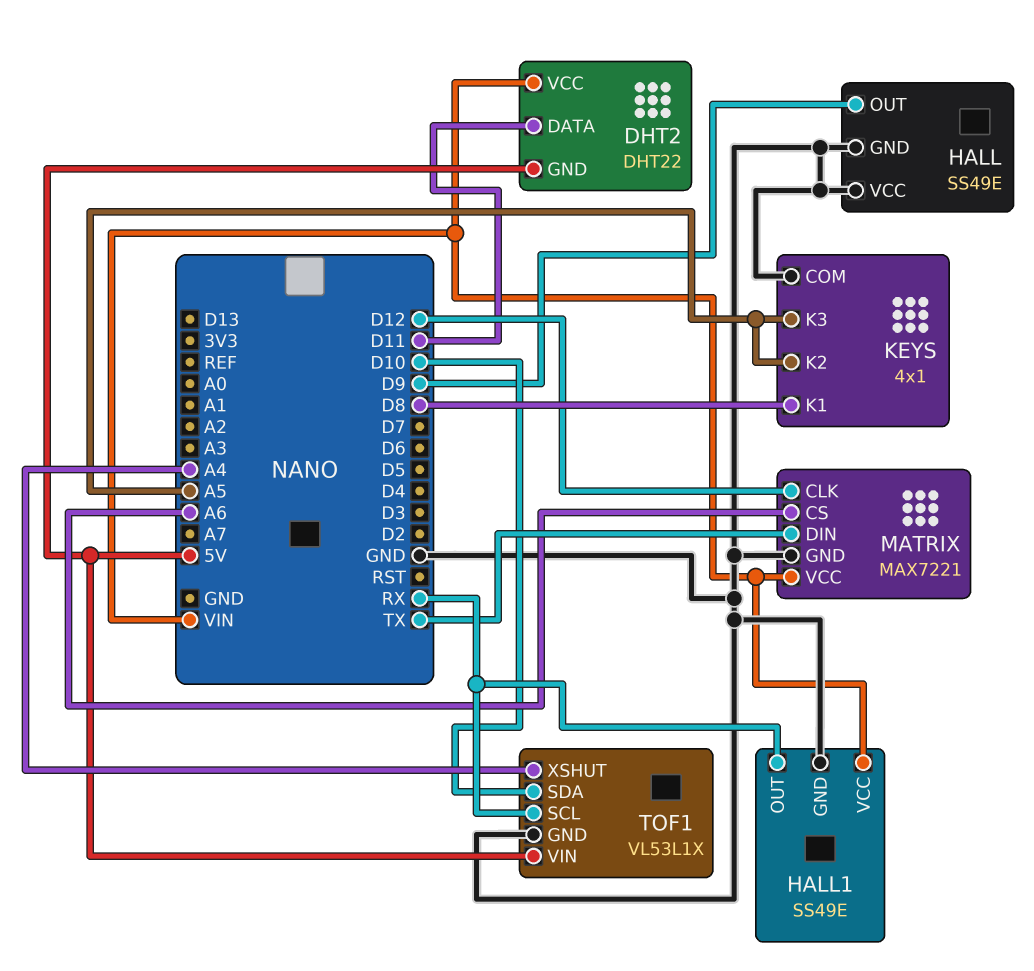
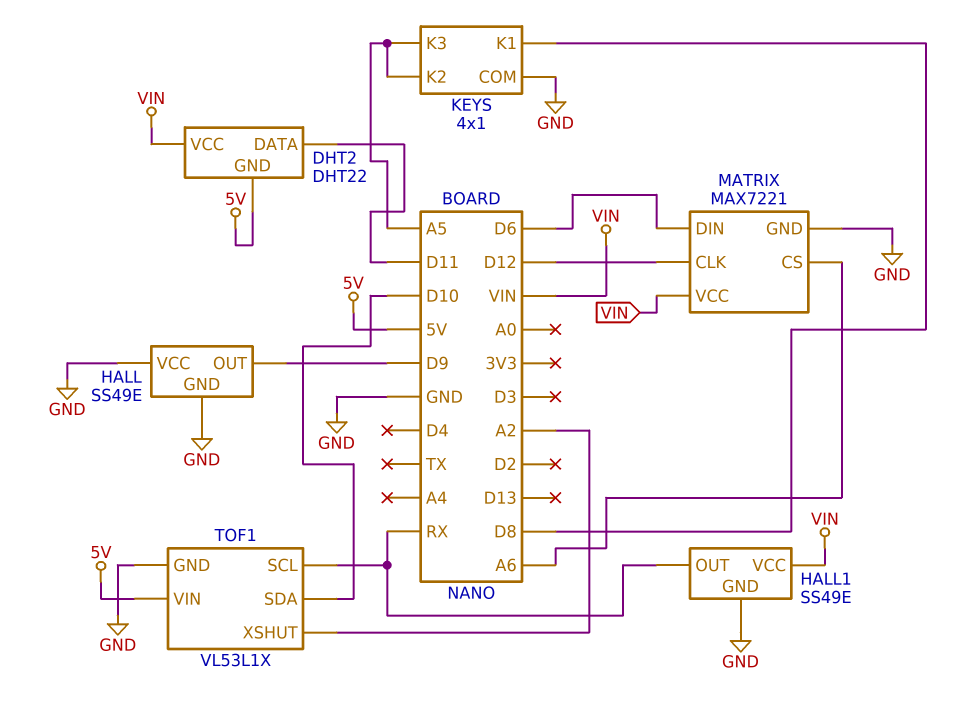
MATRIX pin DIN: TX -> D6
TOF1 pin XSHUT: A4 -> A2

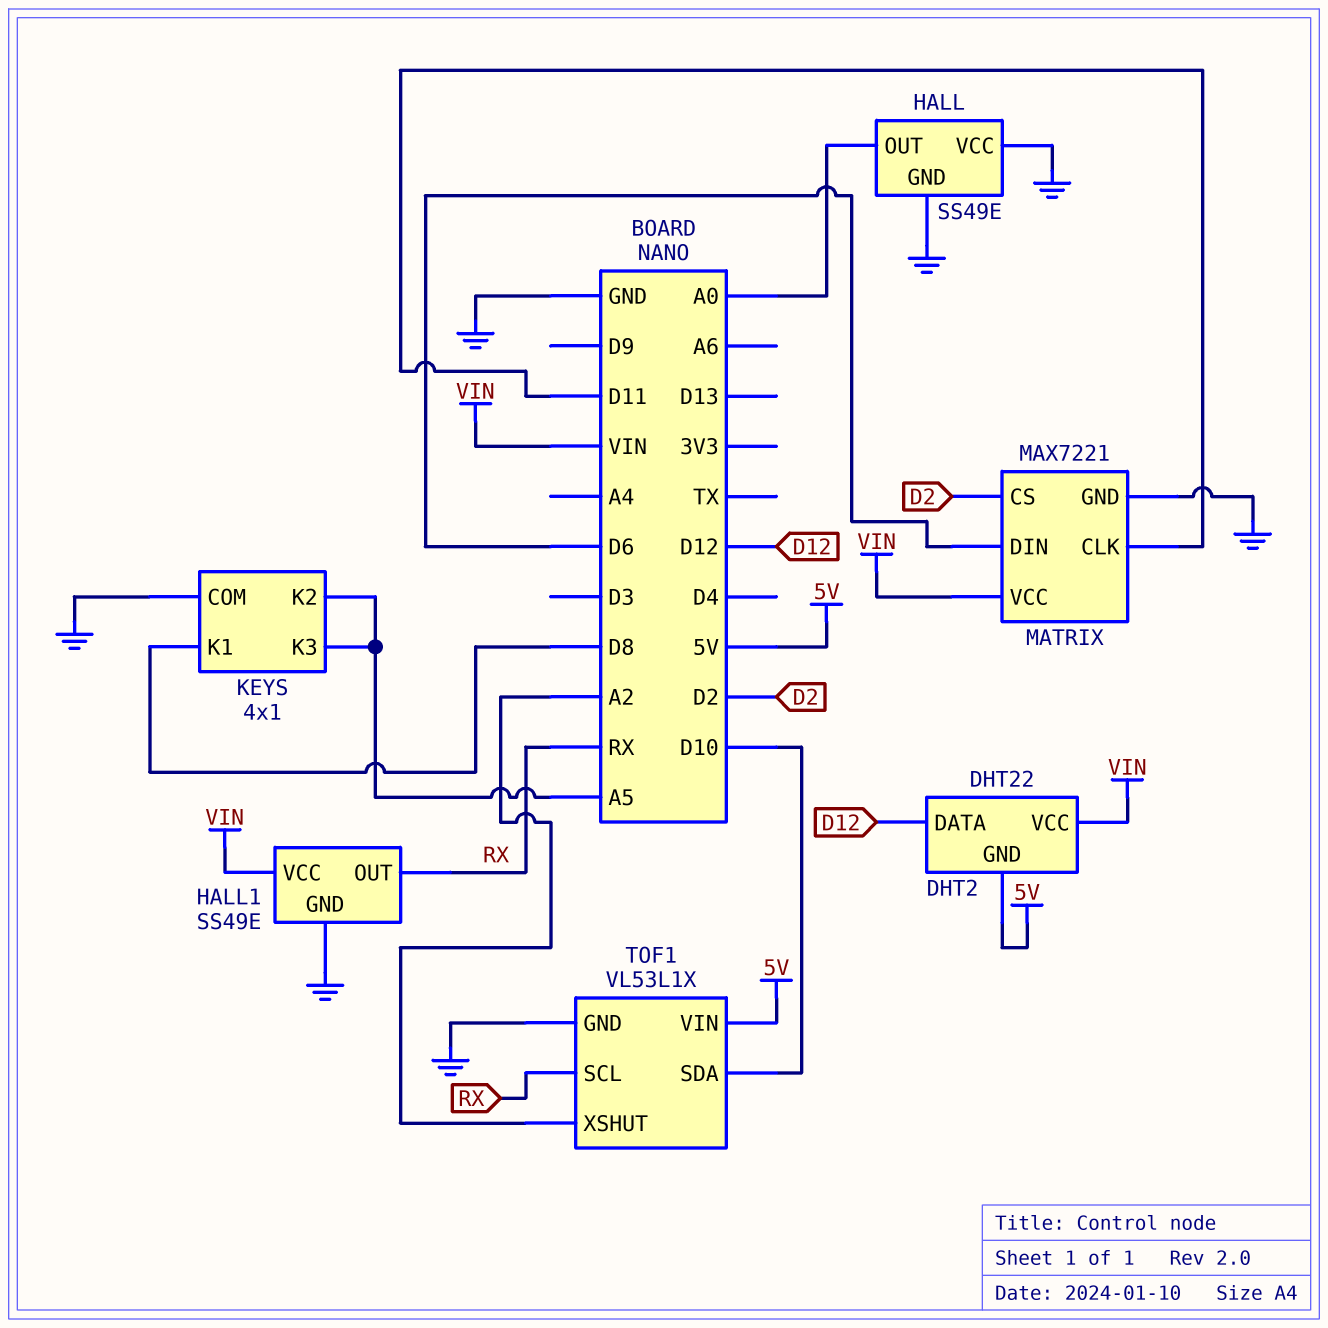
DHT2 pin DATA: D11 -> D12
HALL pin OUT: D9 -> A0
MATRIX pin CLK: D12 -> D11
MATRIX pin CS: A6 -> D2

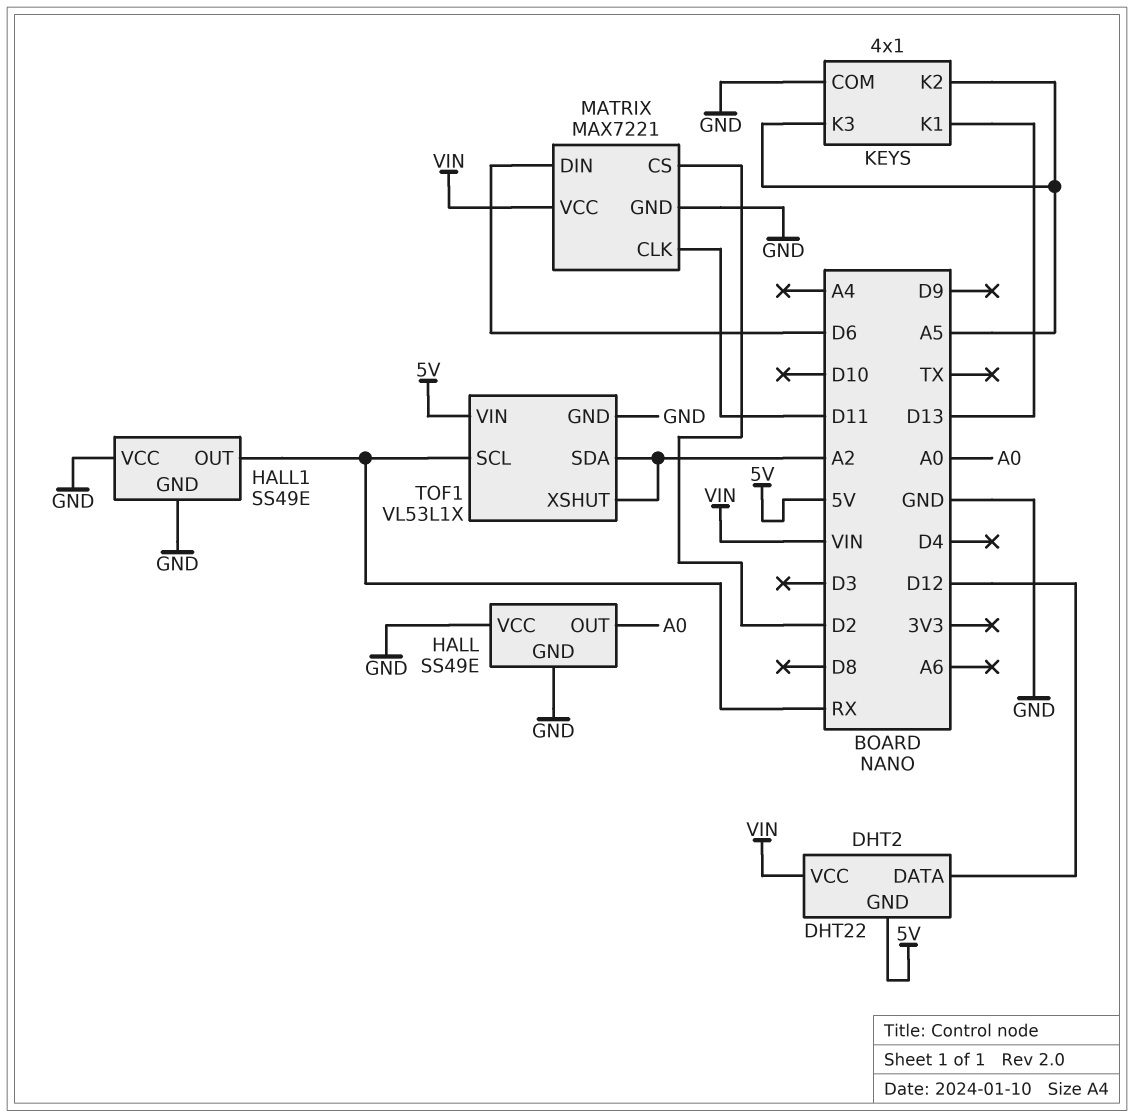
HALL1 pin VCC: VIN -> GND
KEYS pin K1: D8 -> D13
TOF1 pin SDA: D10 -> A2

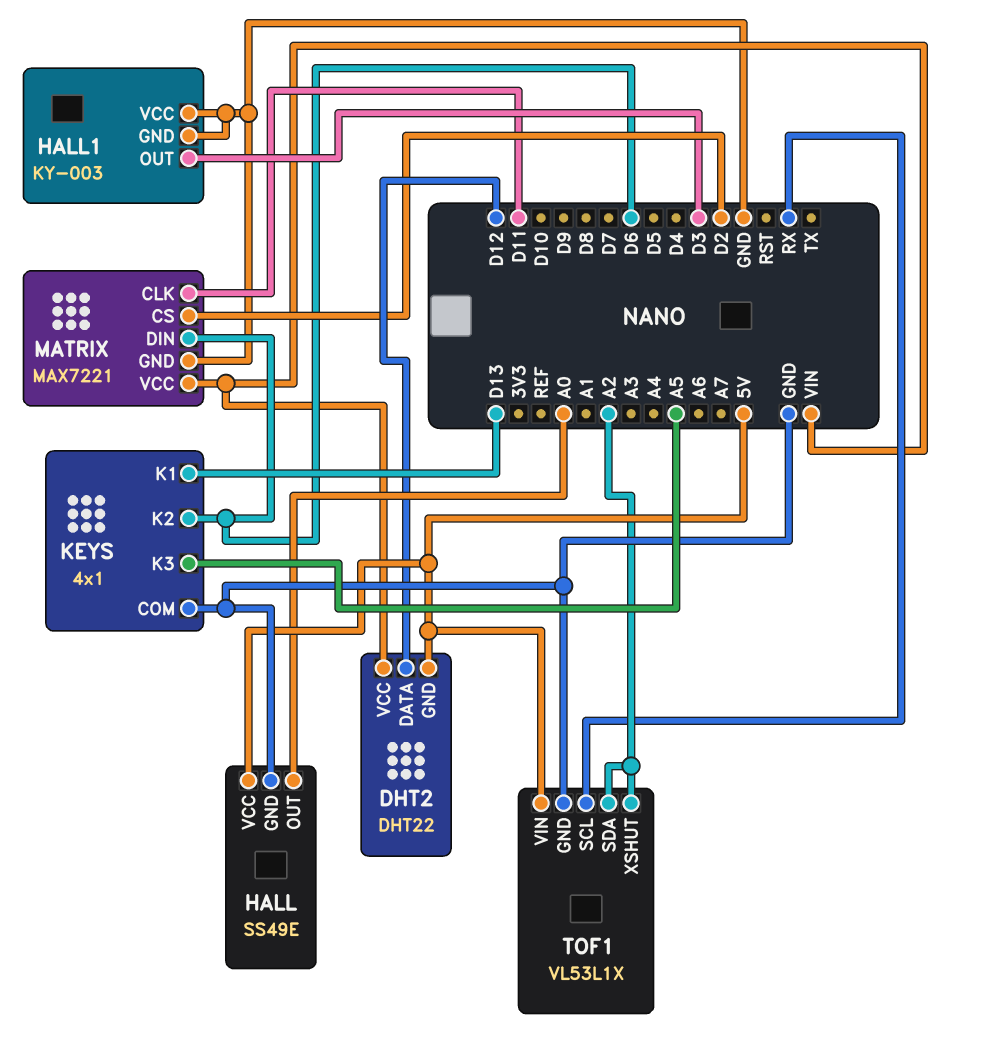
HALL pin VCC: GND -> 5V
HALL1: SS49E -> KY-003
HALL1 pin OUT: RX -> D3
KEYS pin K2: A5 -> D6

